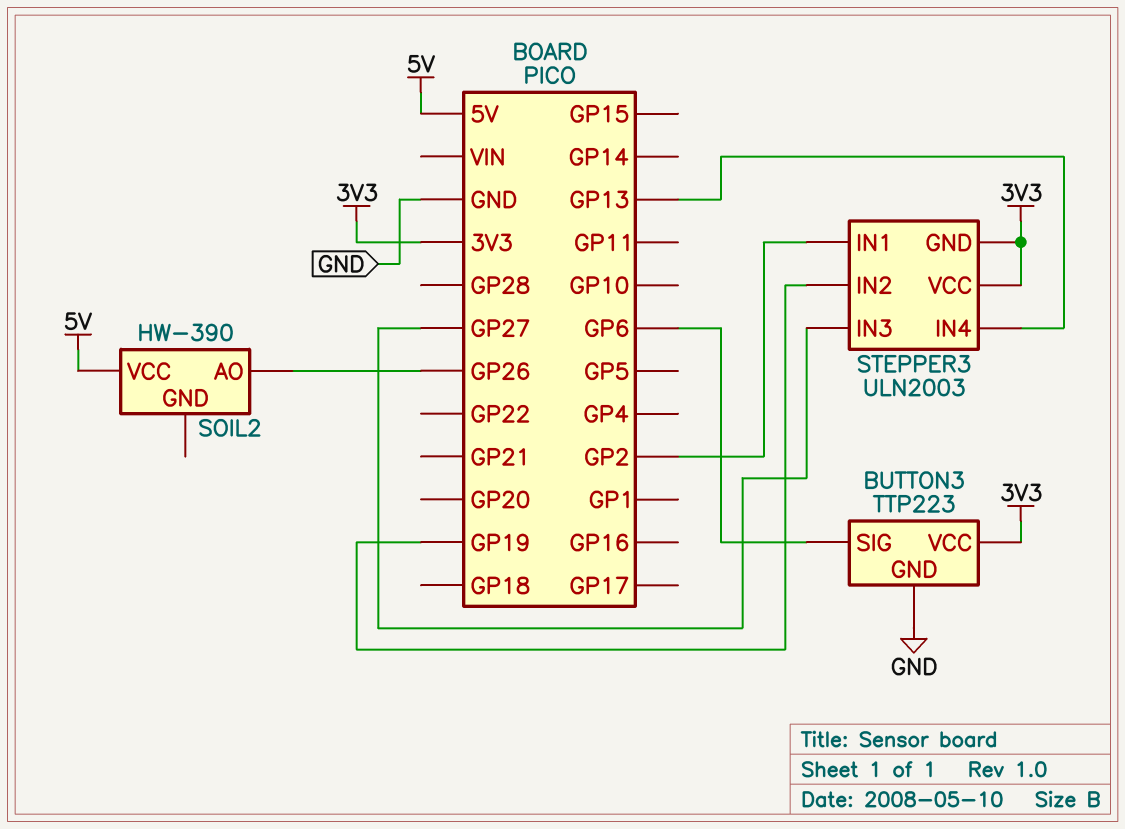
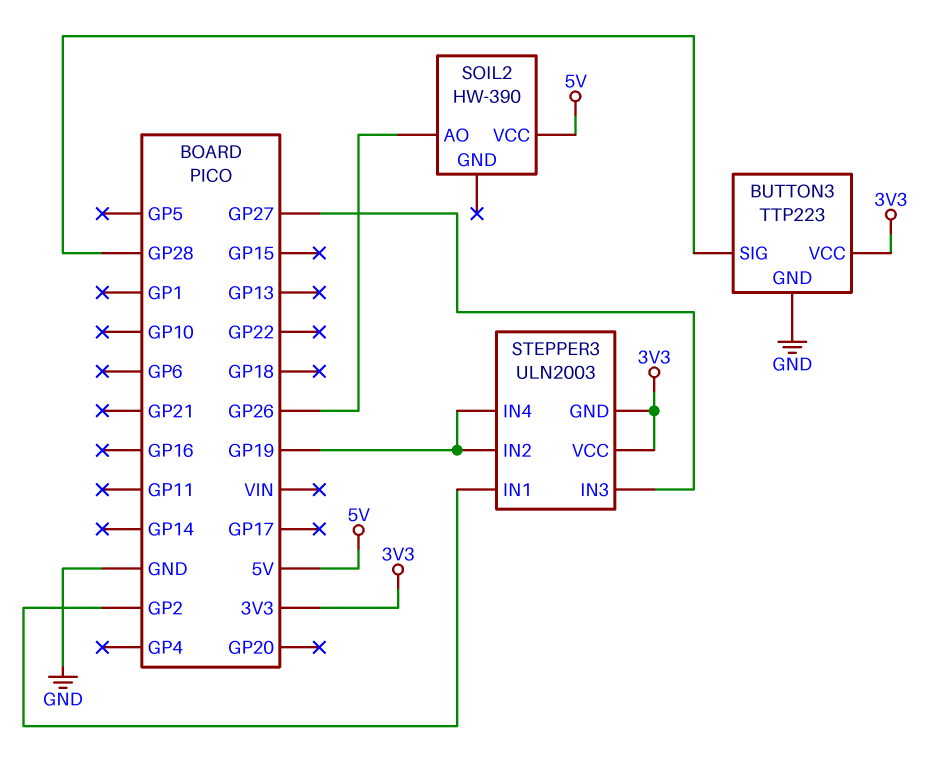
BUTTON3 pin SIG: GP6 -> GP28
STEPPER3 pin IN4: GP13 -> GP19

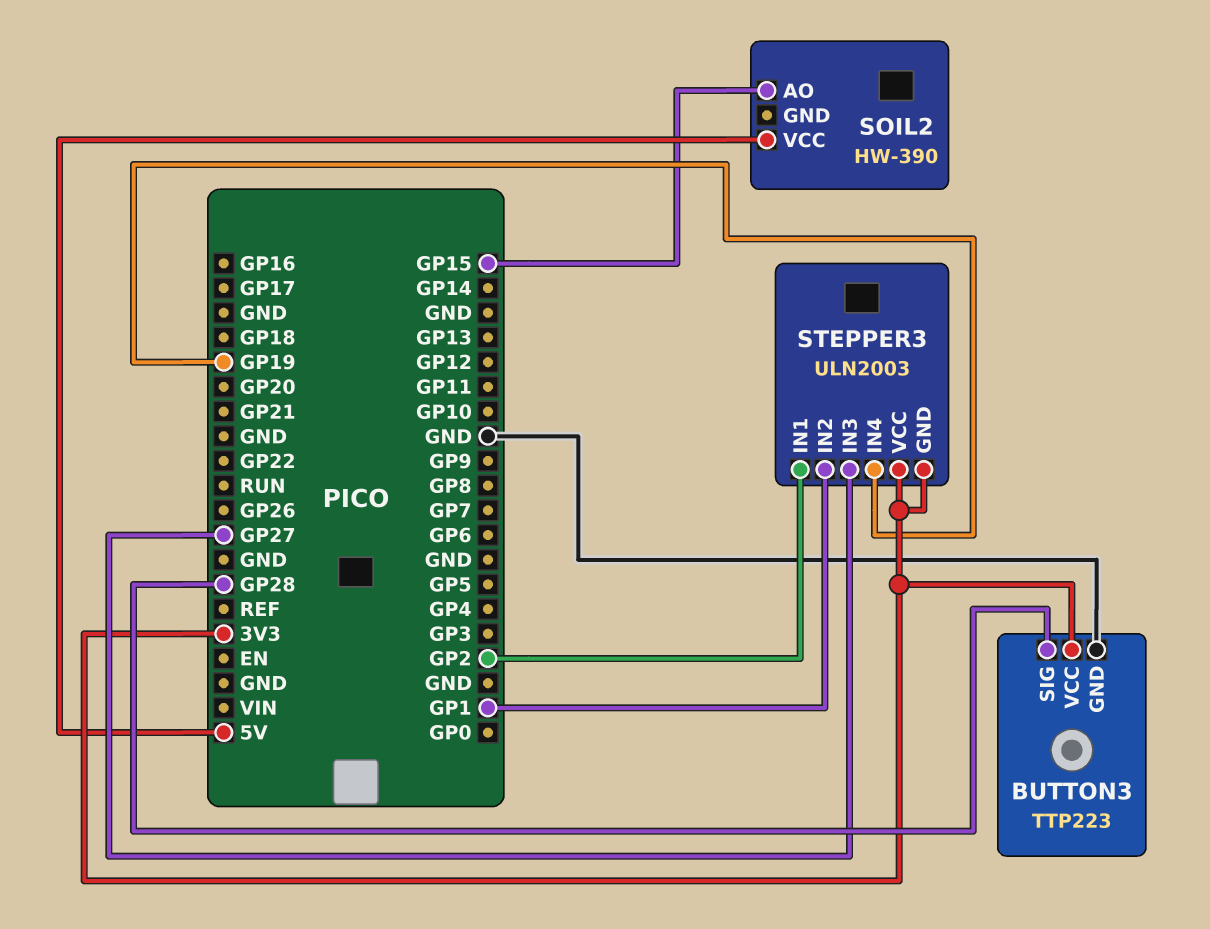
SOIL2 pin AO: GP26 -> GP15
STEPPER3 pin IN2: GP19 -> GP1

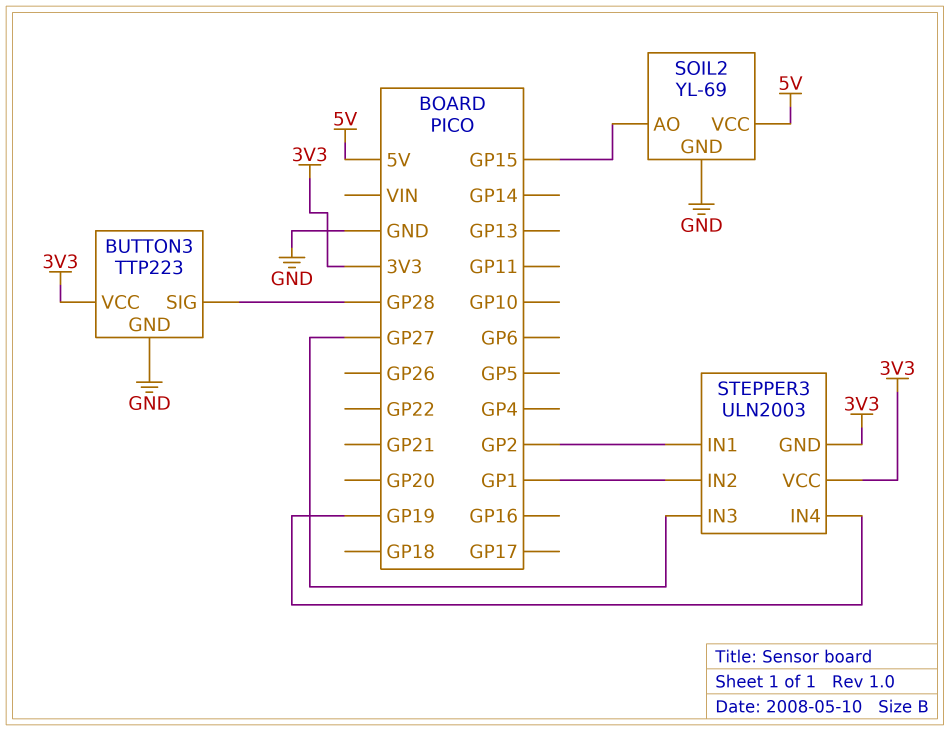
SOIL2: HW-390 -> YL-69
SOIL2 pin GND: none -> GND

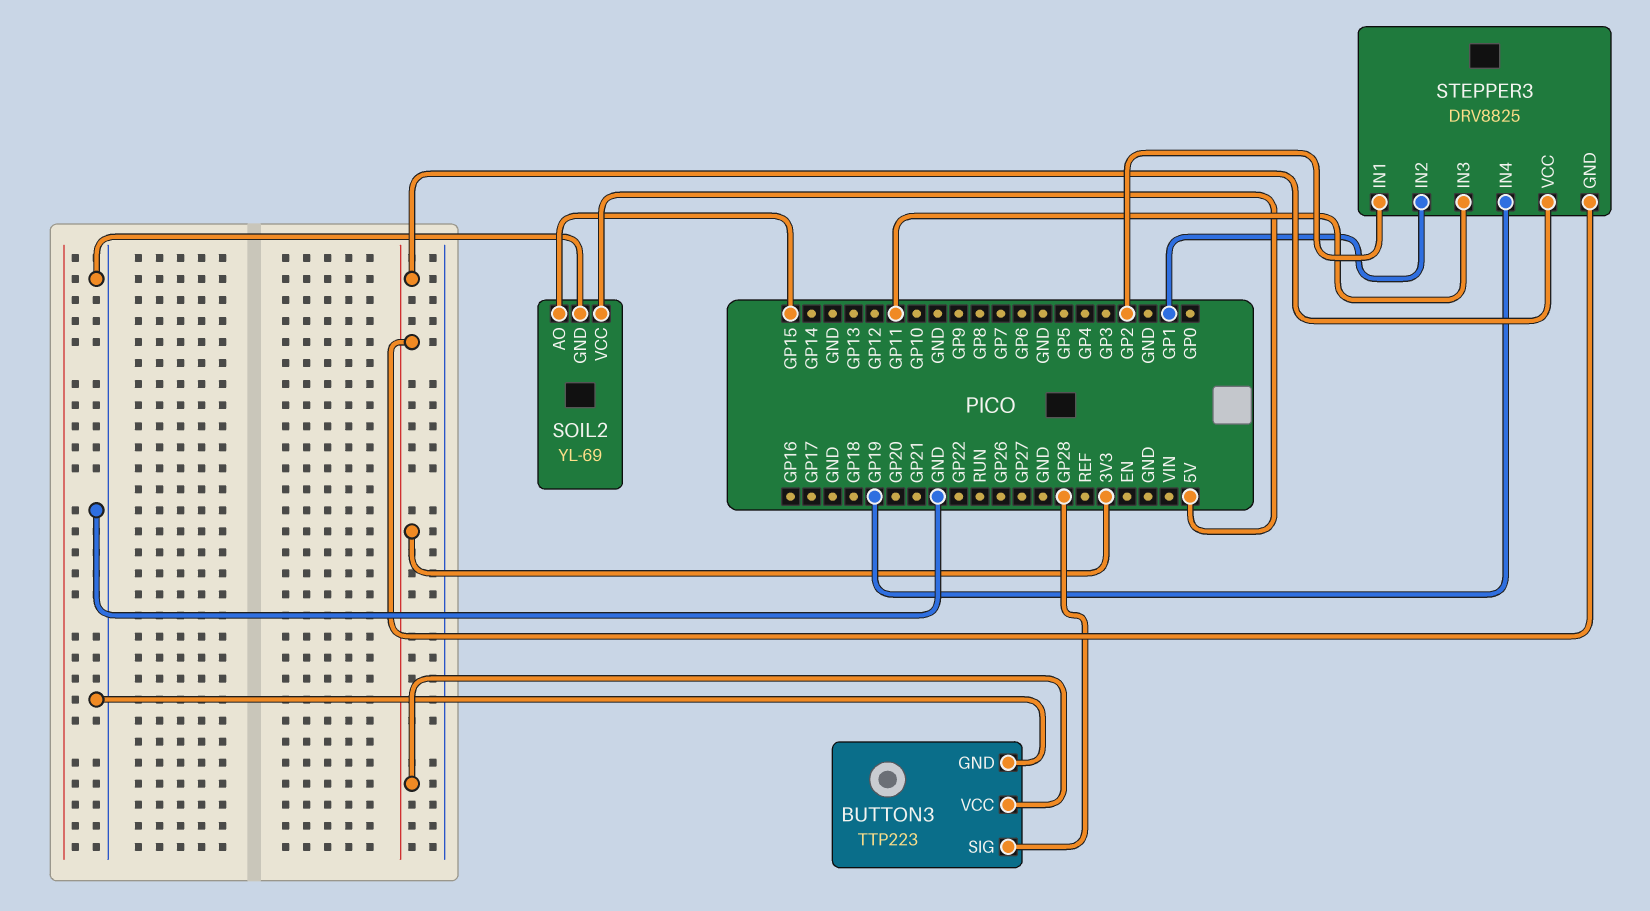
STEPPER3: ULN2003 -> DRV8825
STEPPER3 pin IN3: GP27 -> GP11

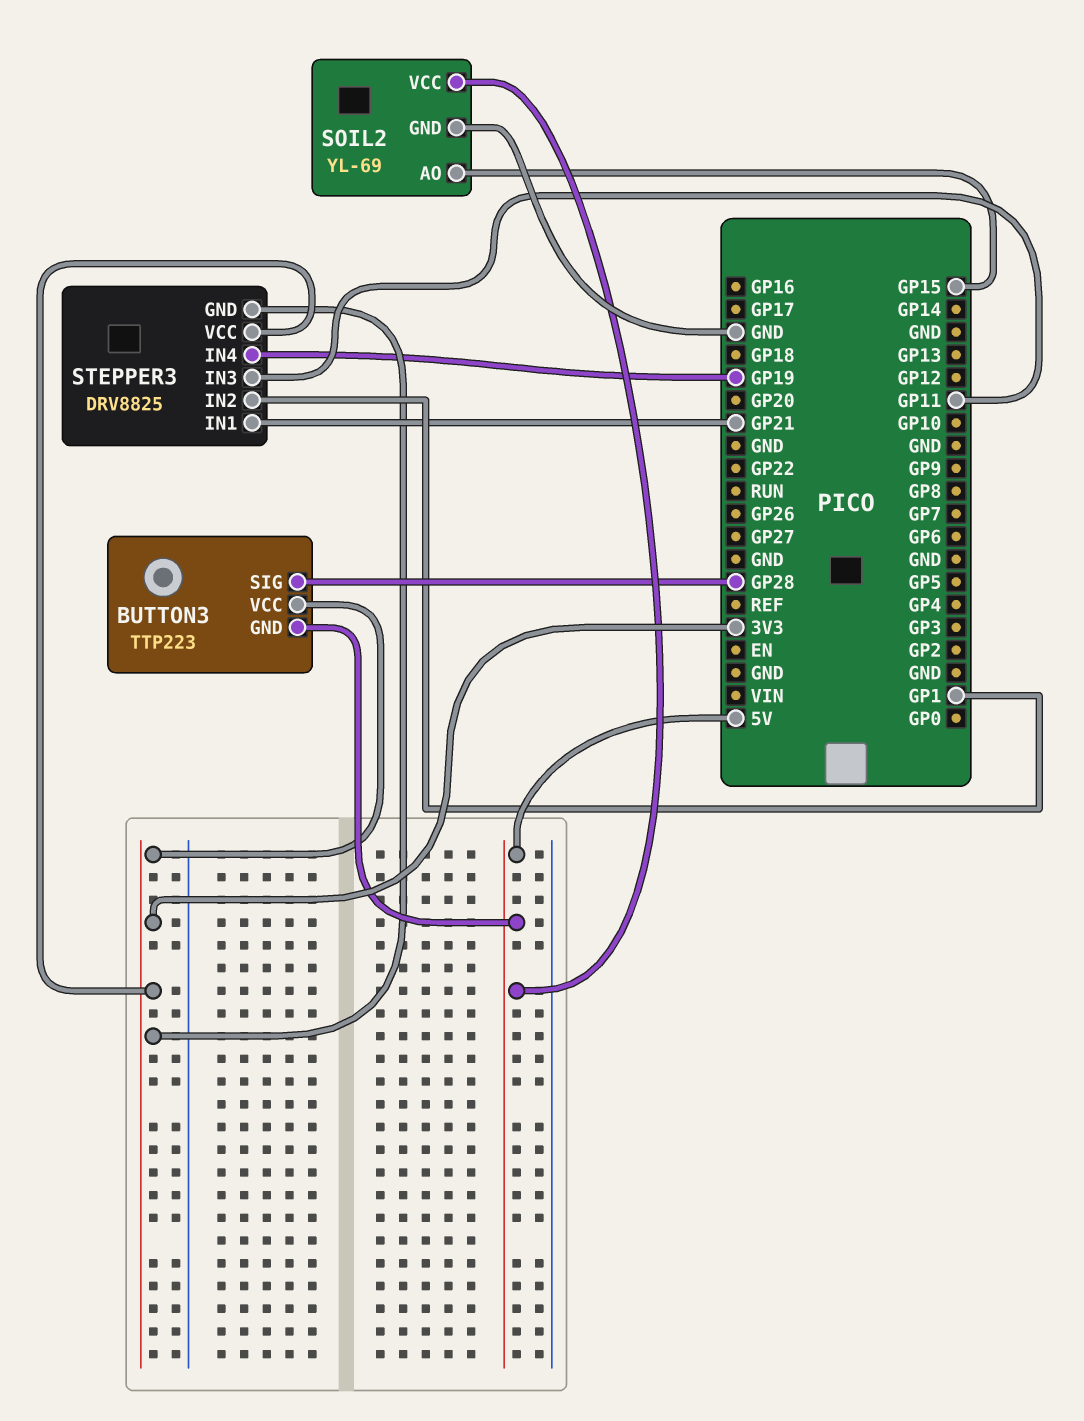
BUTTON3 pin GND: GND -> 5V
STEPPER3 pin IN1: GP2 -> GP21

